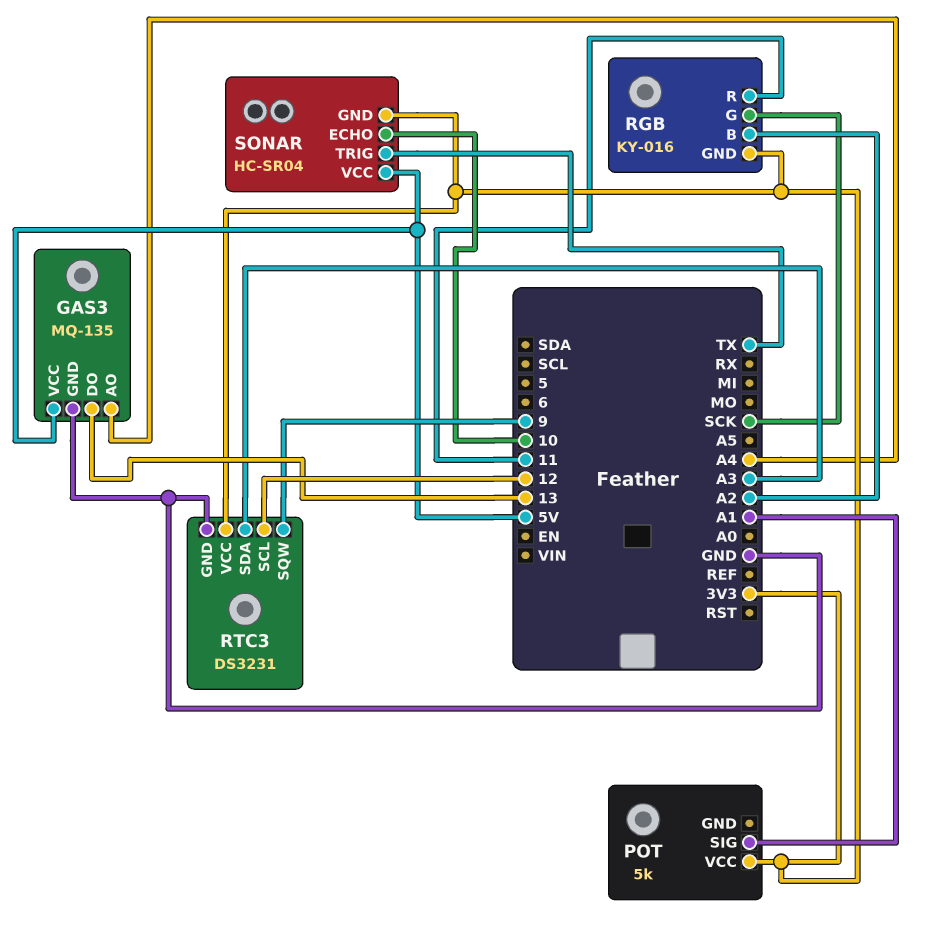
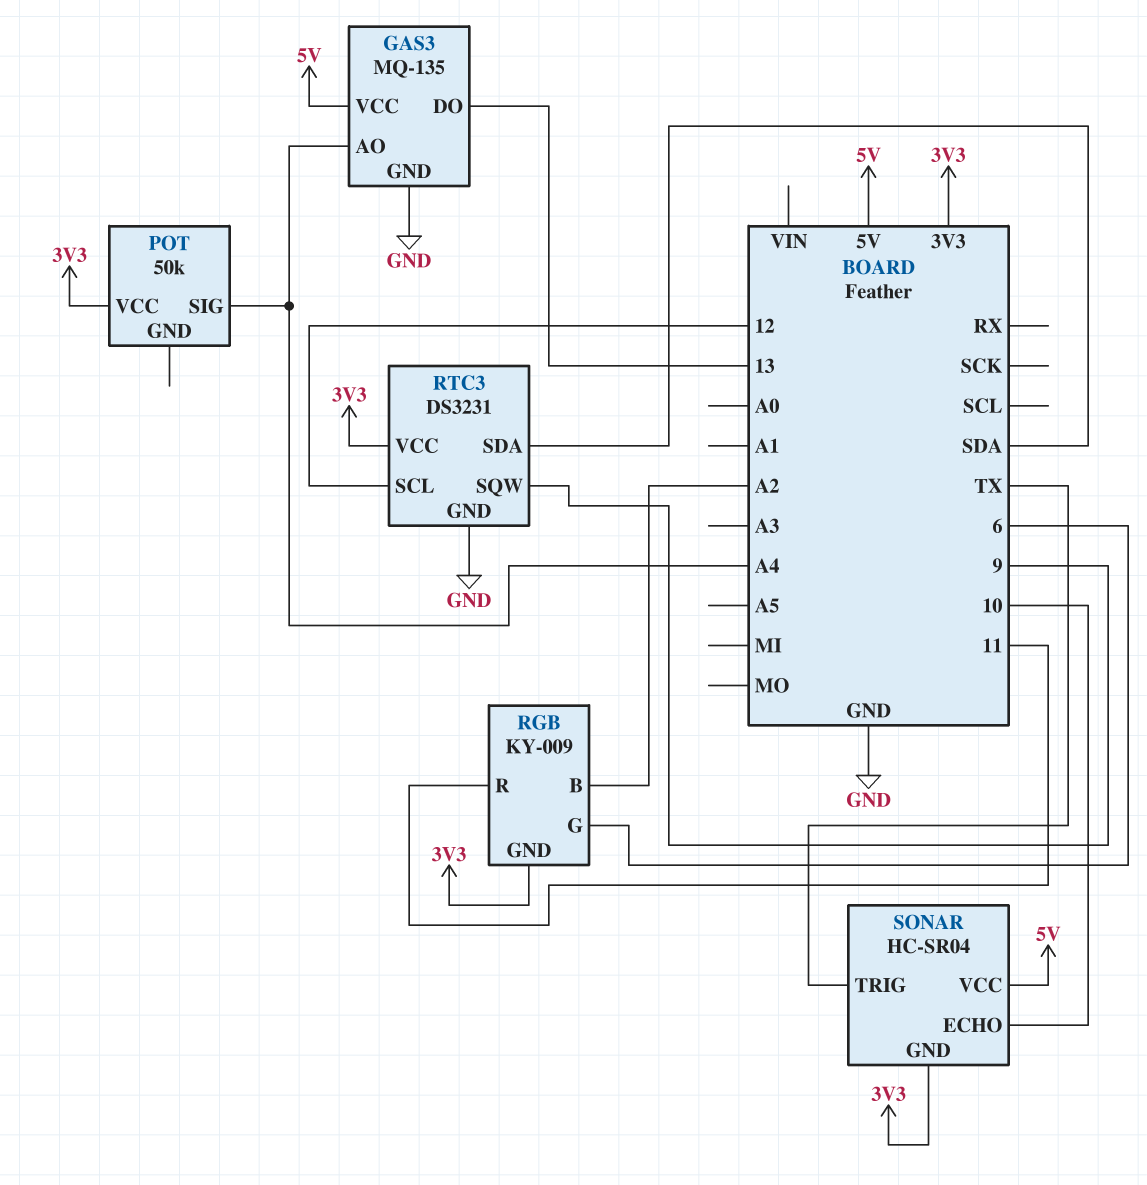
POT: 5k -> 50k
POT pin SIG: A1 -> A4
RGB: KY-016 -> KY-009
RGB pin G: SCK -> 6
RTC3 pin SDA: A3 -> SDA

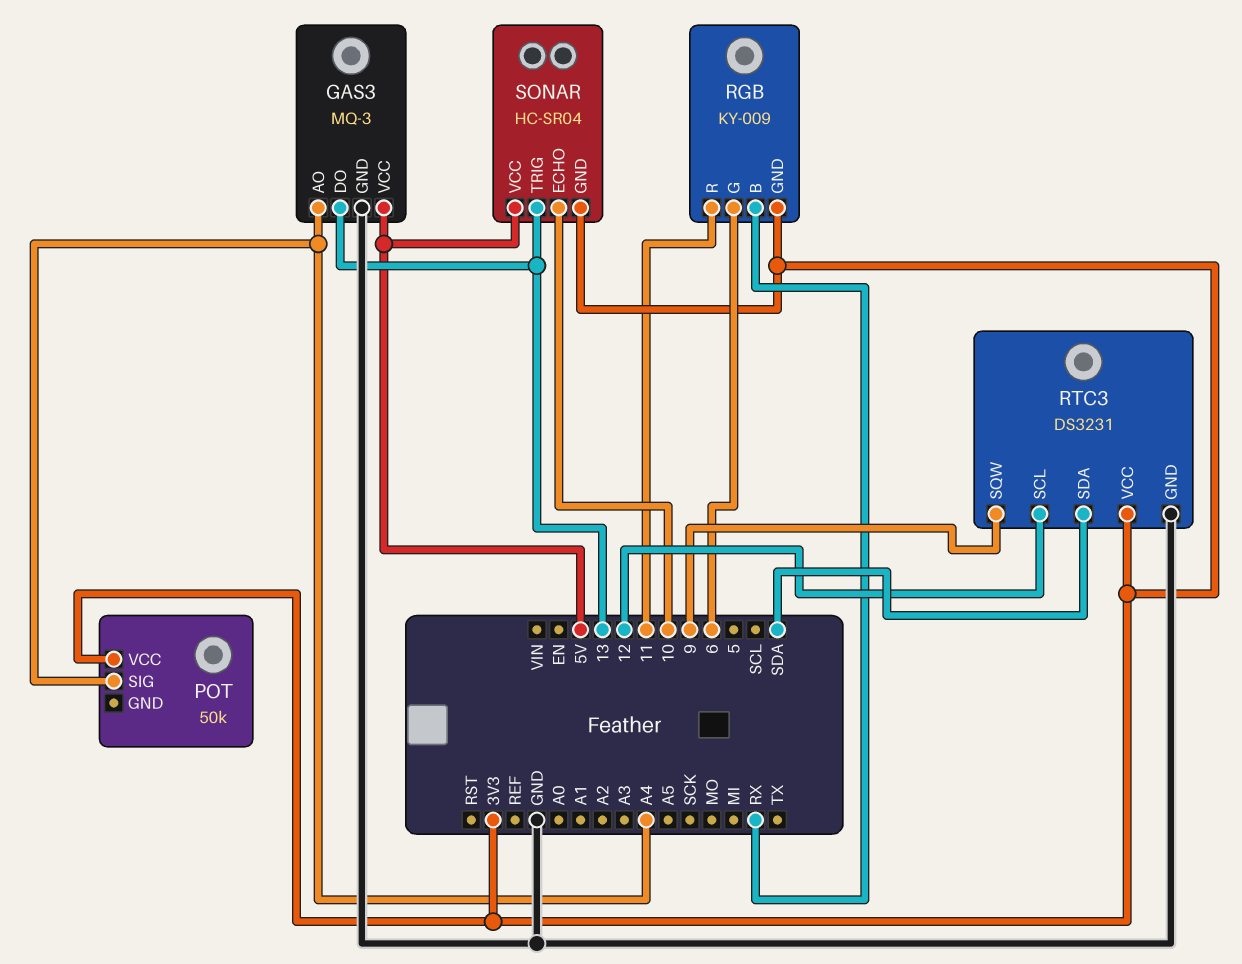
GAS3: MQ-135 -> MQ-3
RGB pin B: A2 -> RX
SONAR pin TRIG: TX -> 13

